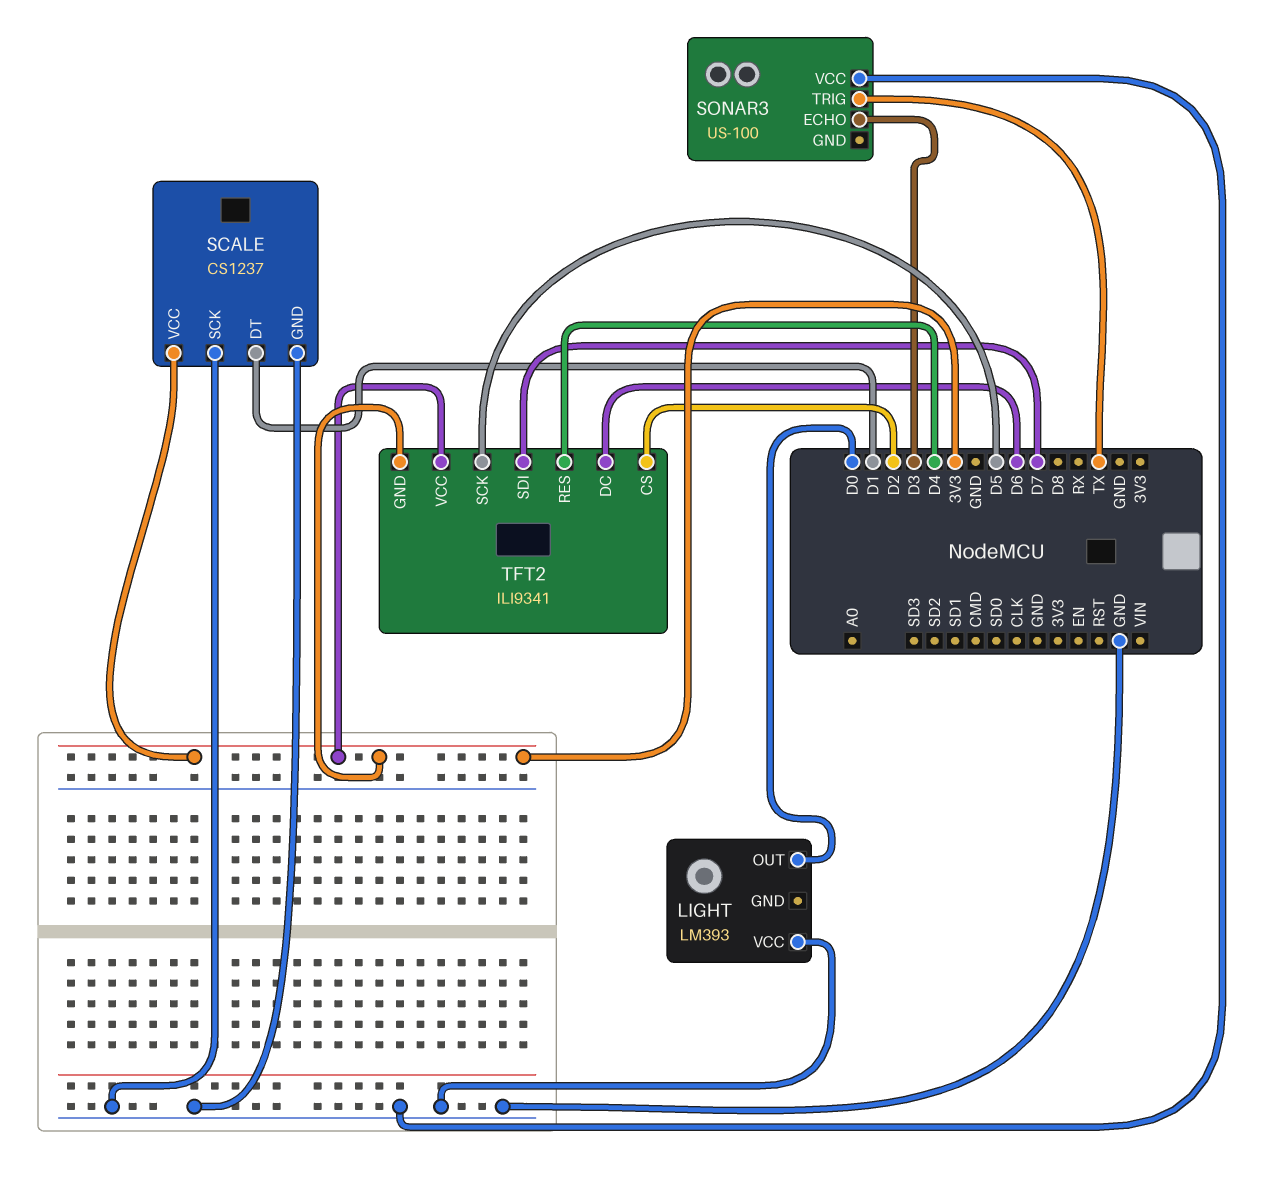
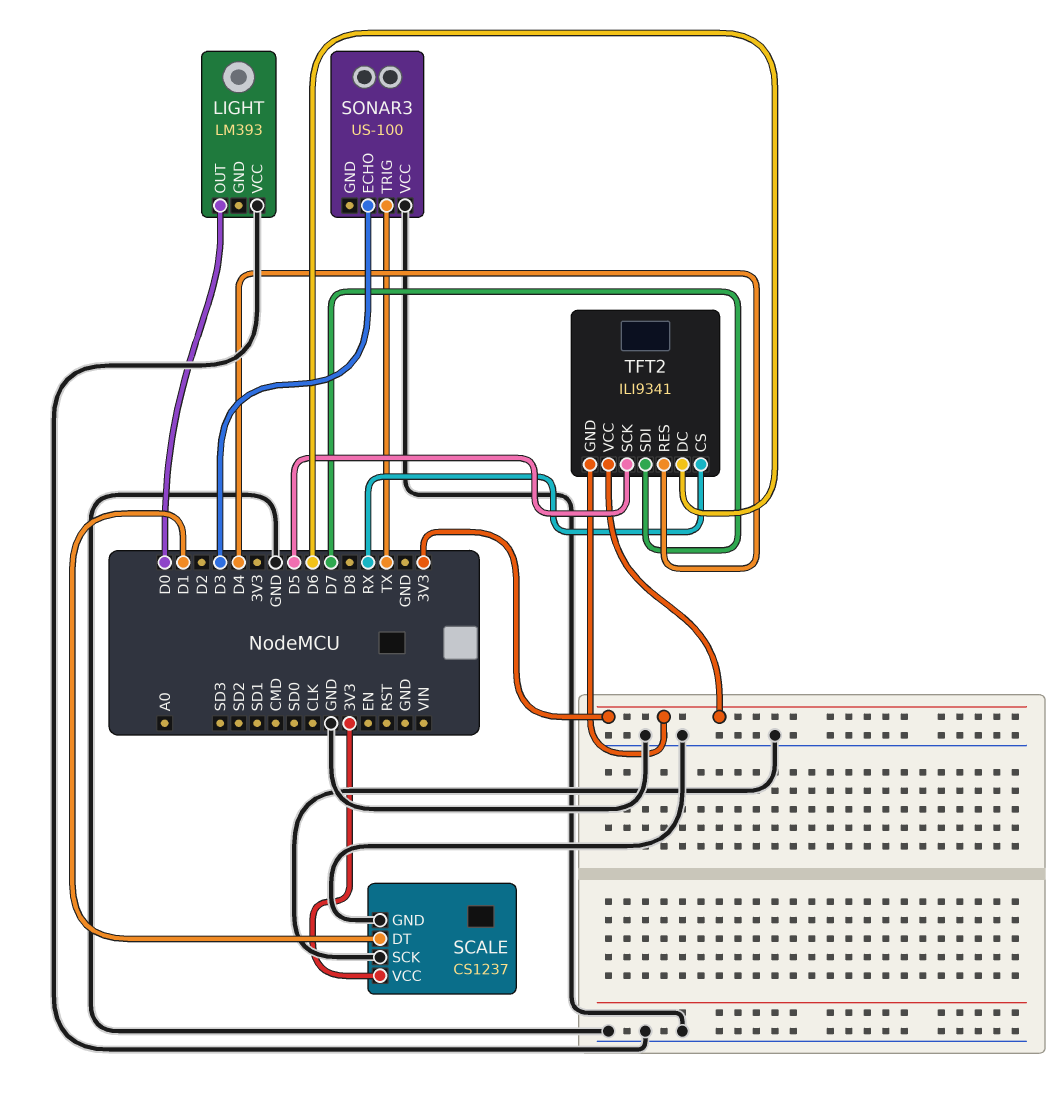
TFT2 pin CS: D2 -> RX

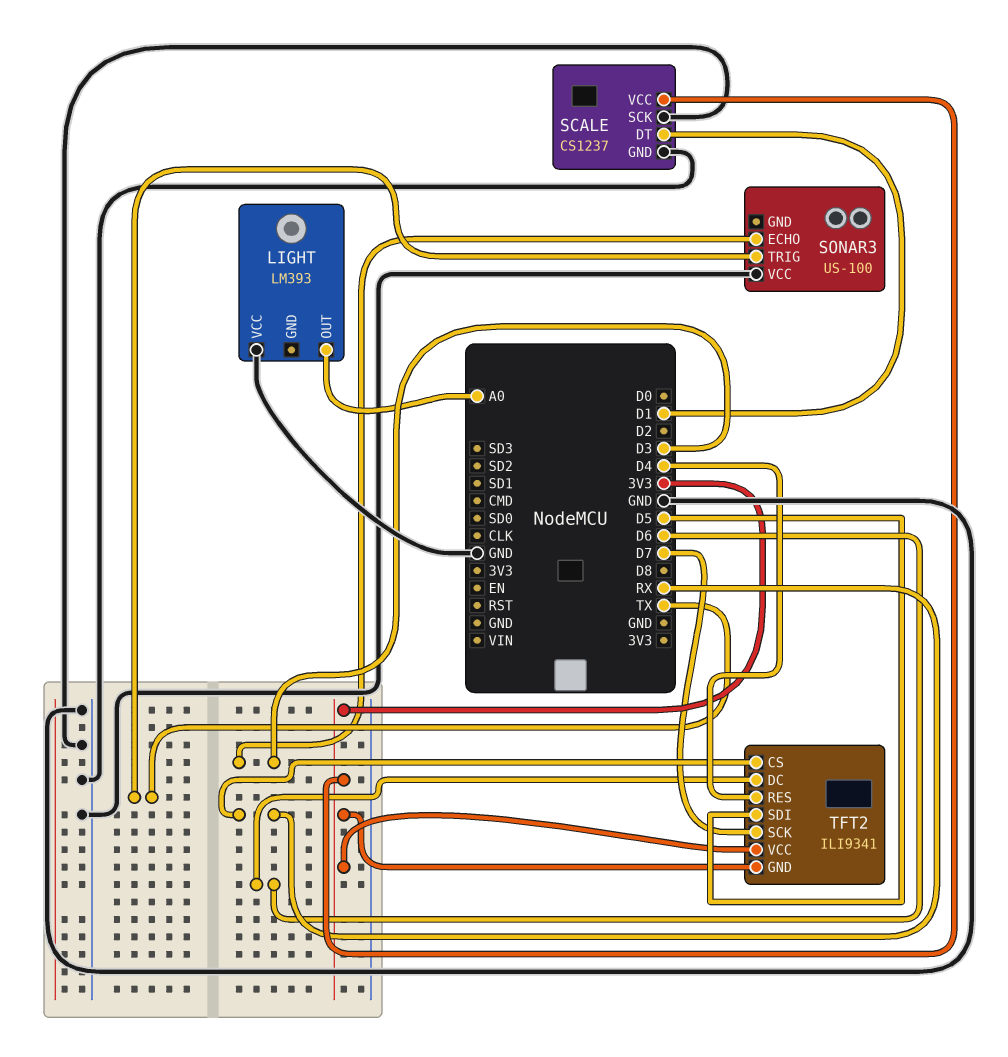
LIGHT pin OUT: D0 -> A0
TFT2 pin SCK: D5 -> D7
TFT2 pin SDI: D7 -> D5

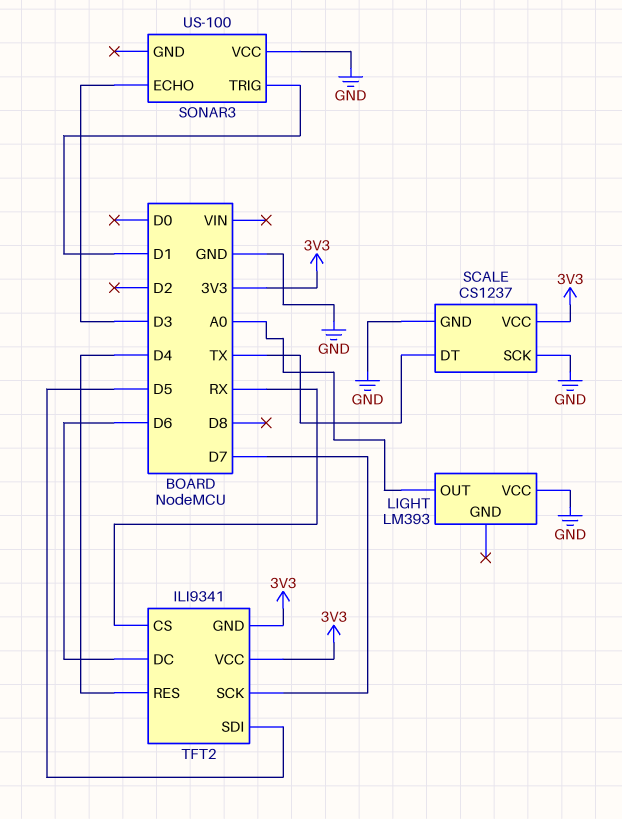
SCALE pin DT: D1 -> TX
SONAR3 pin TRIG: TX -> D1

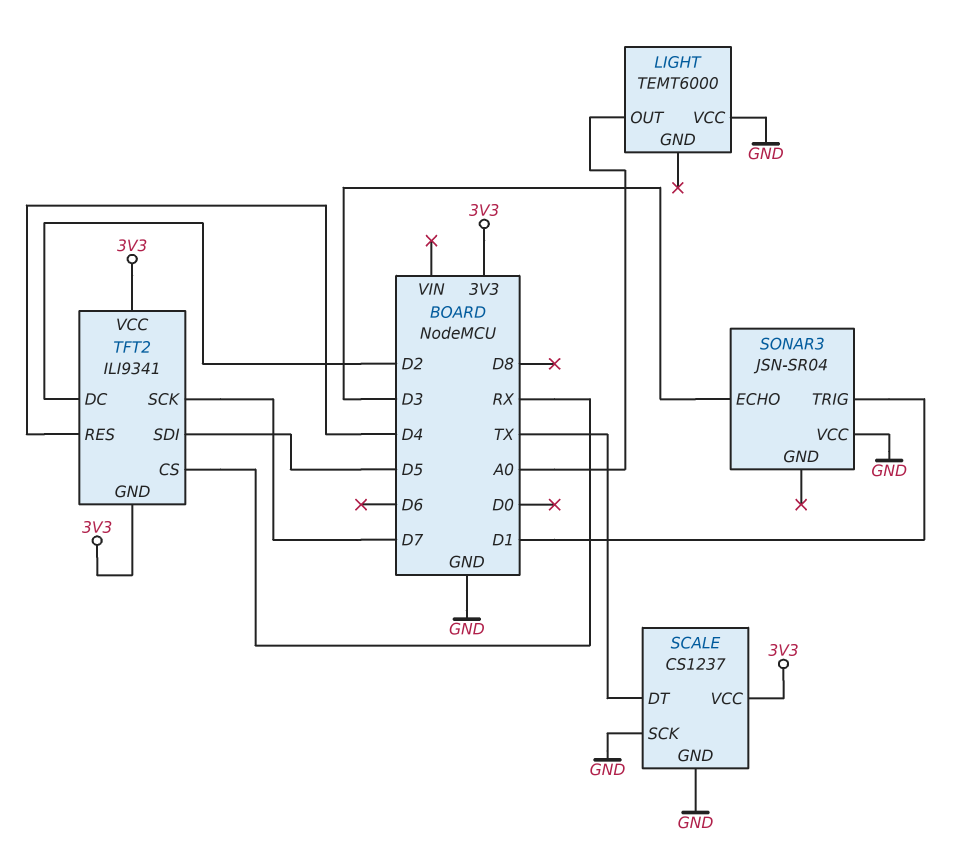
LIGHT: LM393 -> TEMT6000
SONAR3: US-100 -> JSN-SR04
TFT2 pin DC: D6 -> D2

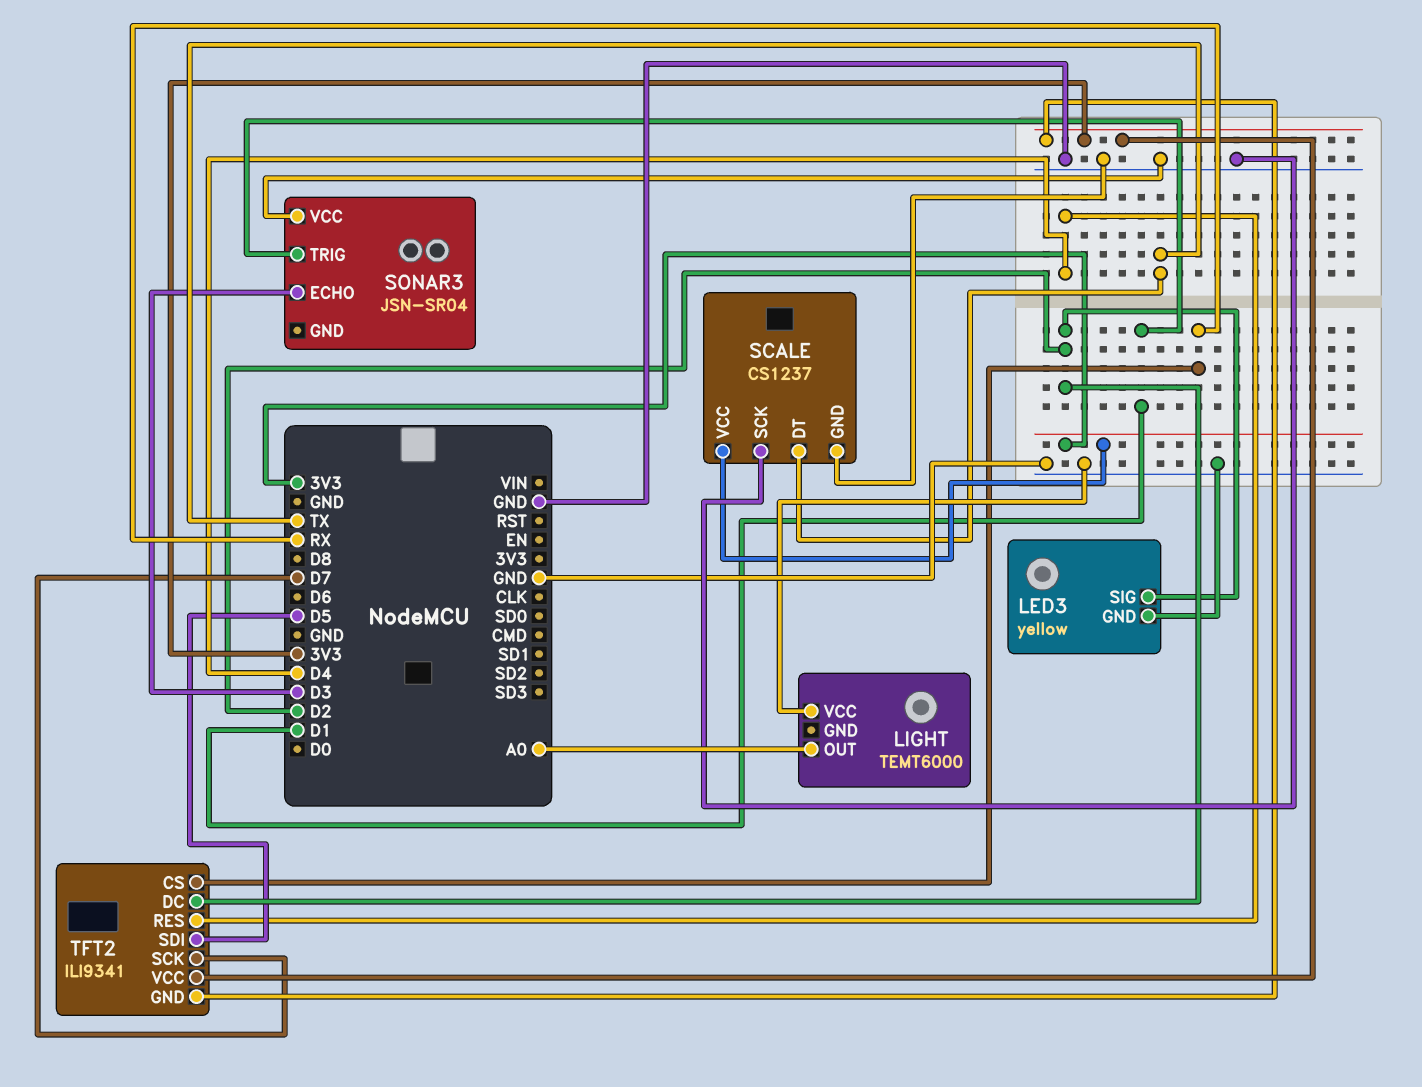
LED3: none -> yellow
LED3 pin GND: none -> GND
LED3 pin SIG: none -> D2

